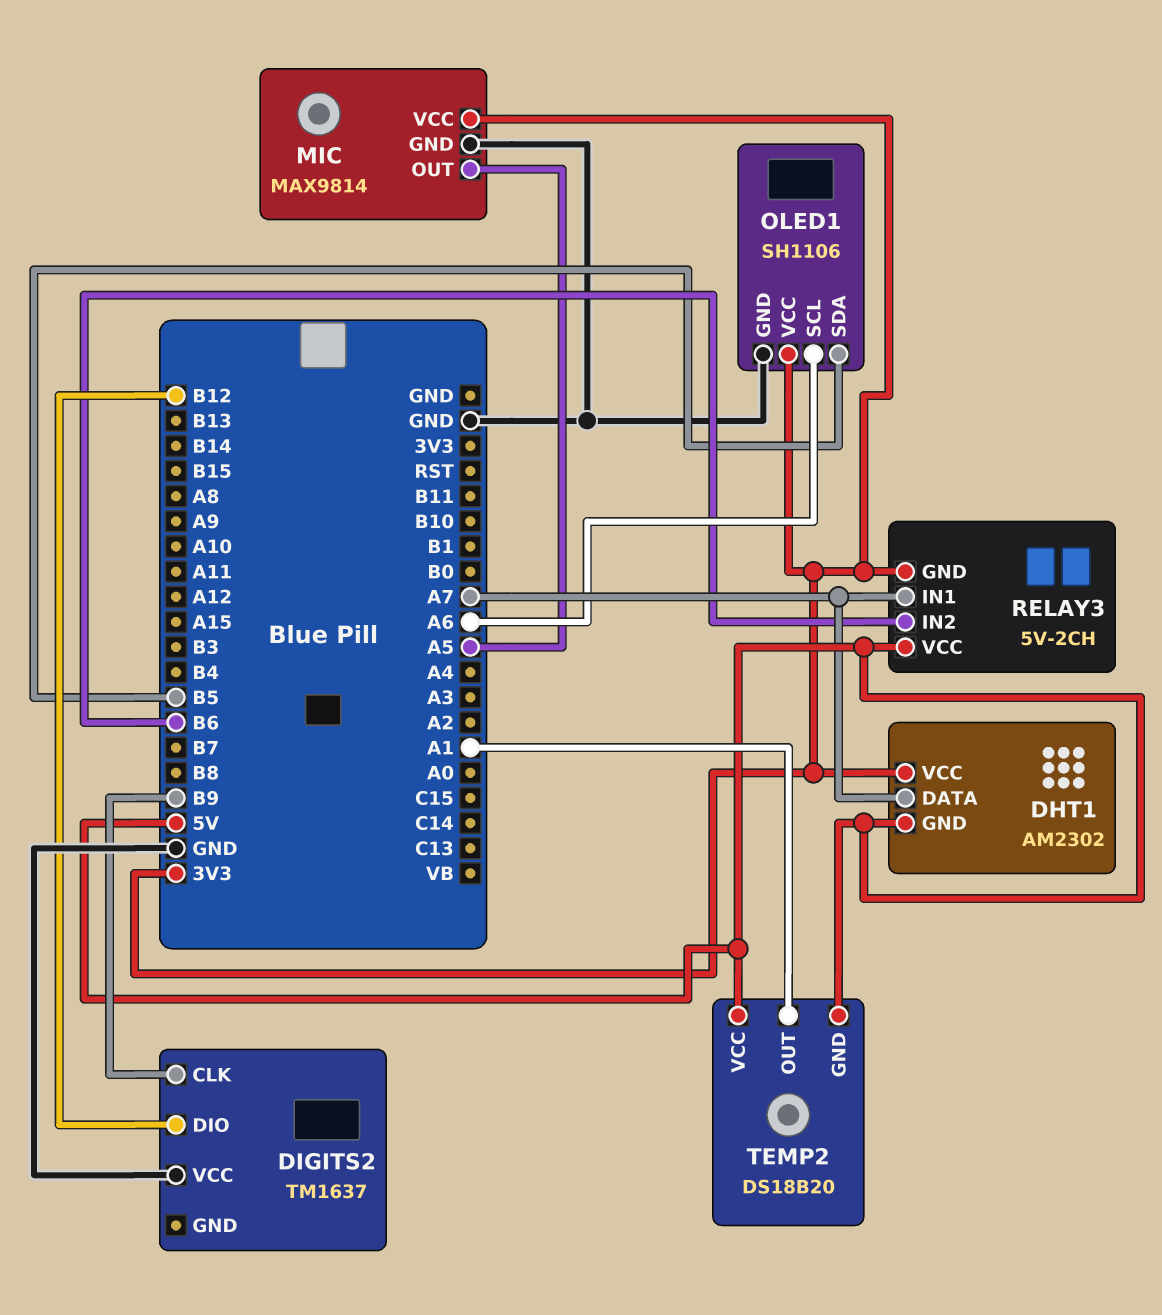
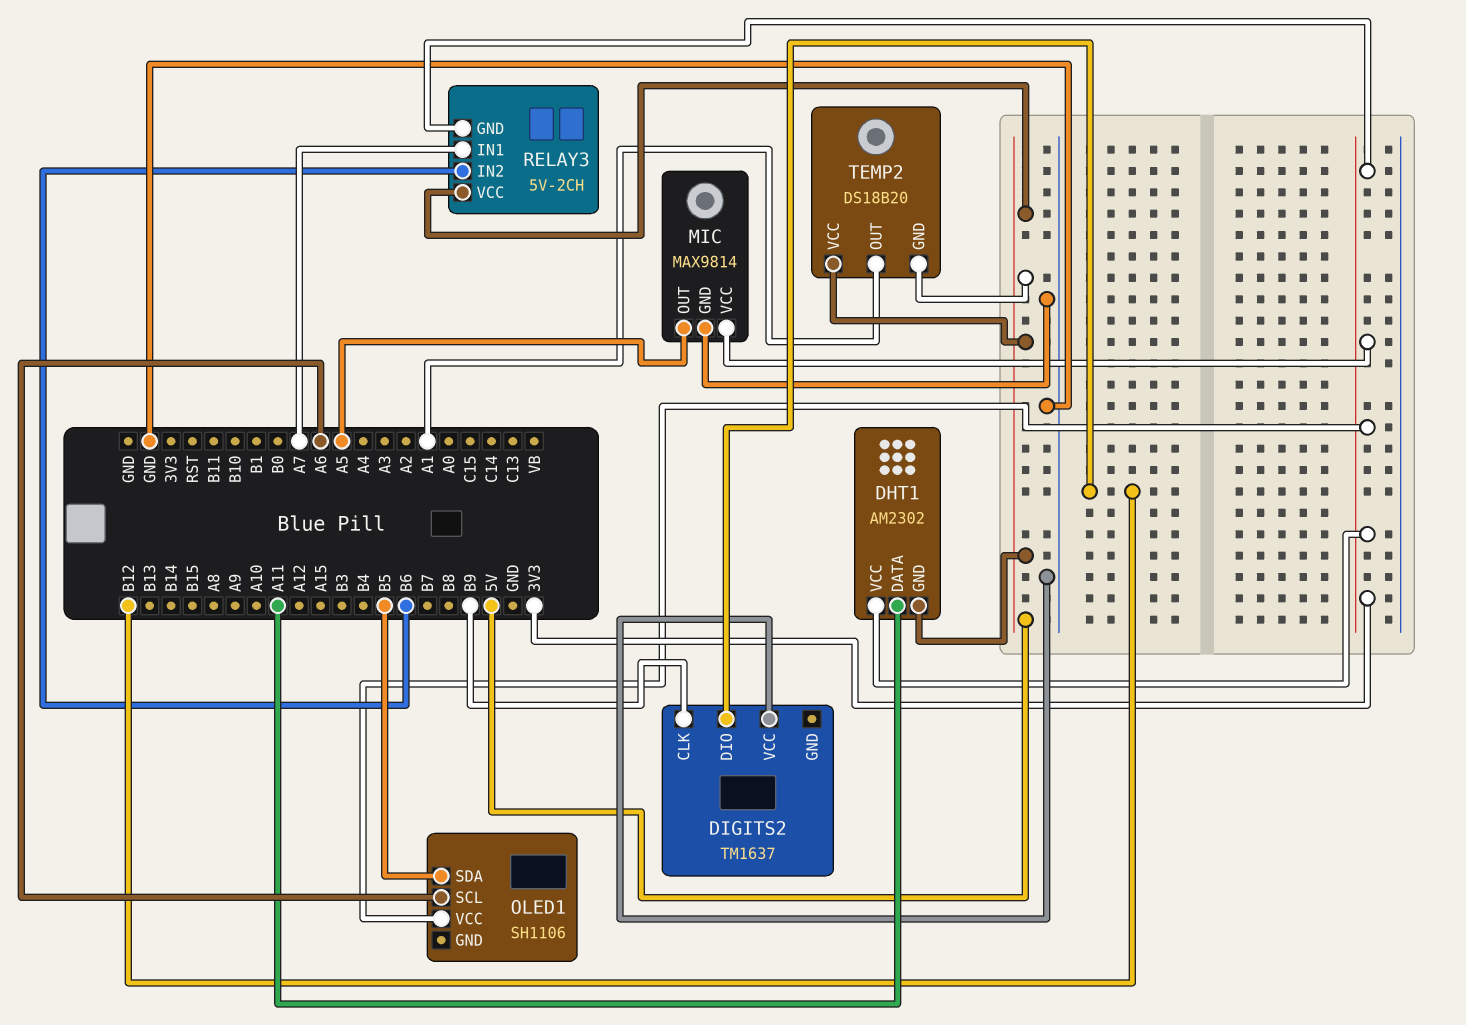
DHT1 pin DATA: A7 -> A11
OLED1 pin GND: GND -> none

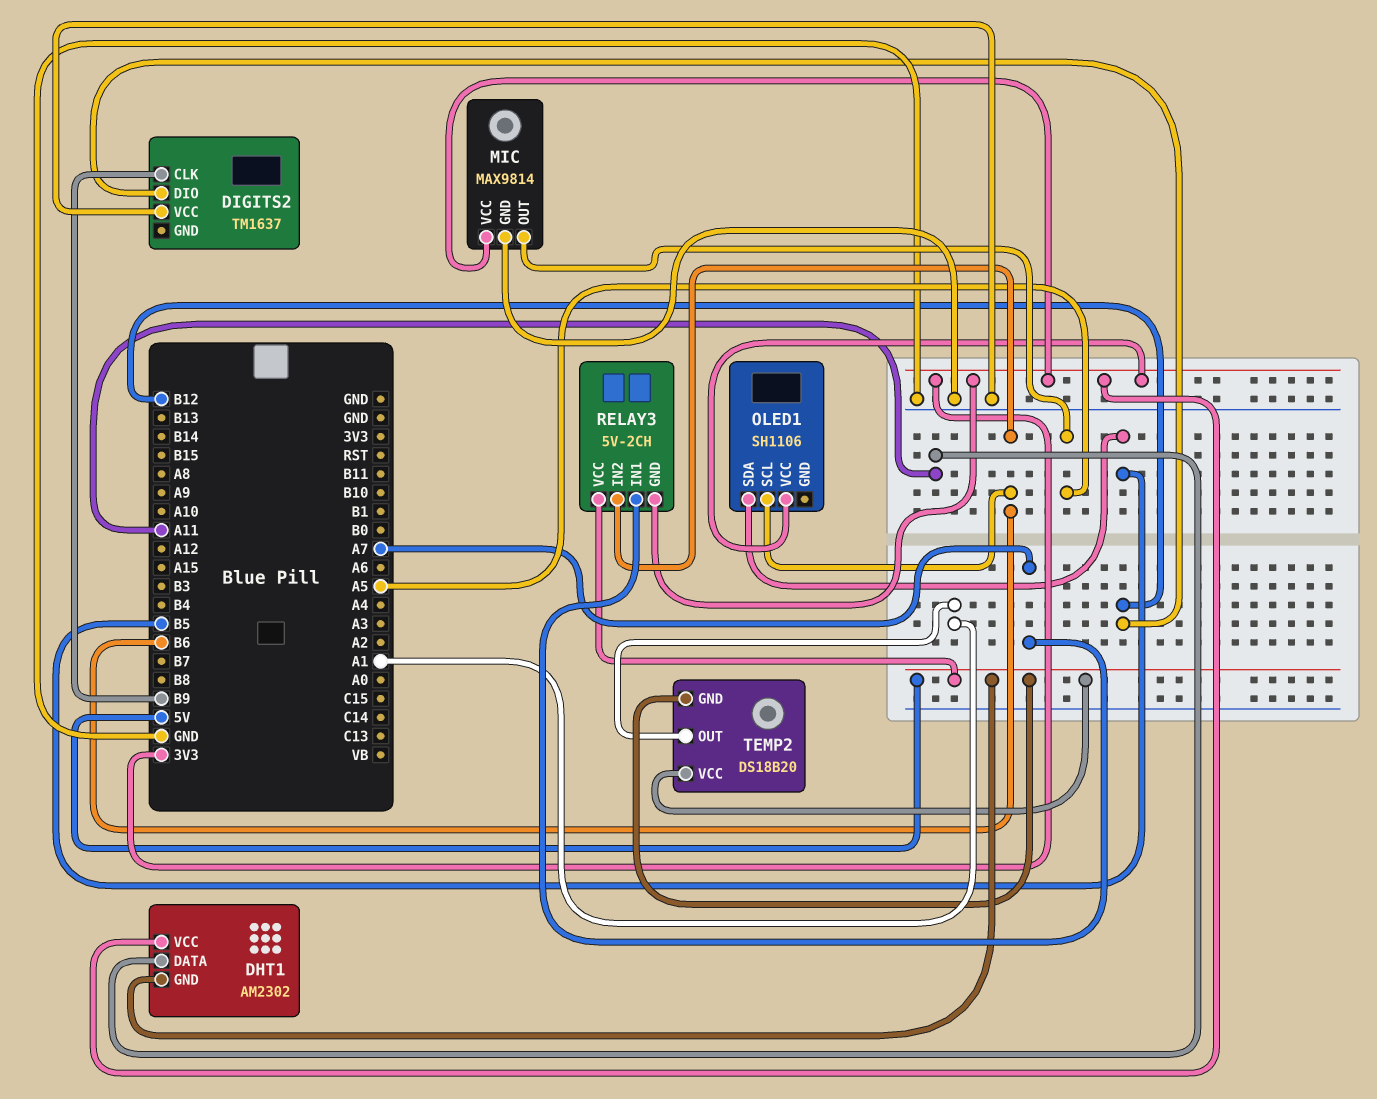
OLED1 pin SCL: A6 -> B6

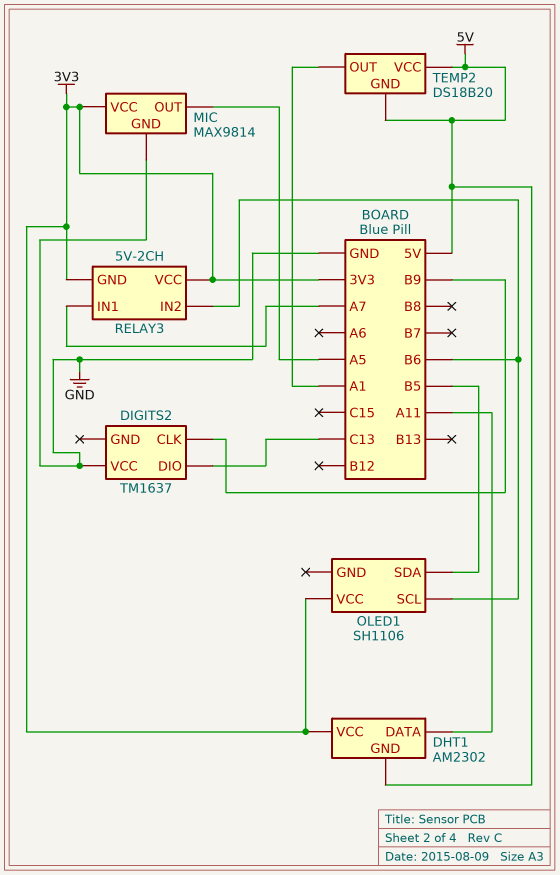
DIGITS2 pin DIO: B12 -> C13
RELAY3 pin VCC: 5V -> 3V3

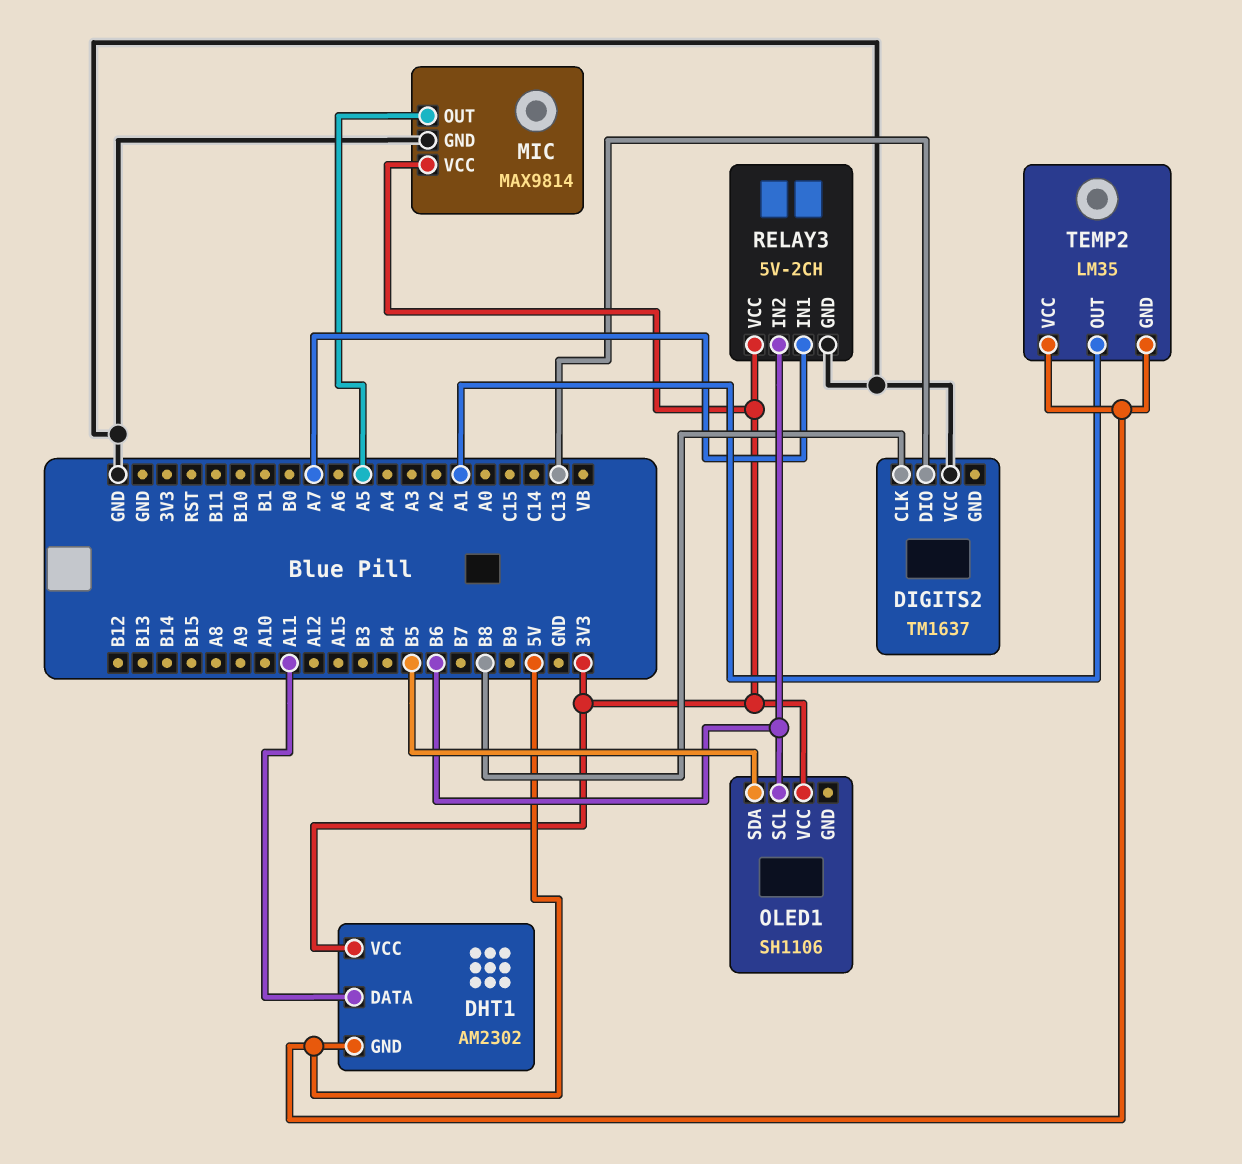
DIGITS2 pin CLK: B9 -> B8
RELAY3 pin GND: 3V3 -> GND
TEMP2: DS18B20 -> LM35

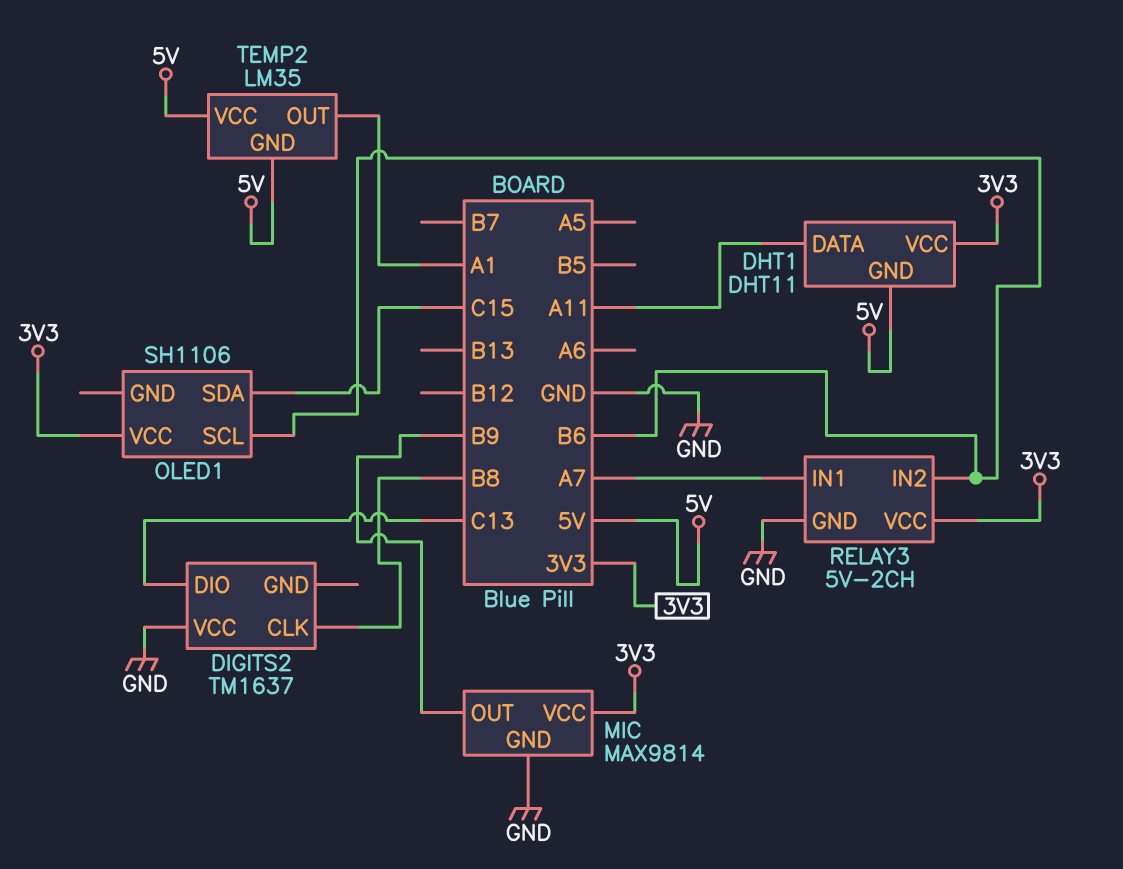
DHT1: AM2302 -> DHT11
MIC pin OUT: A5 -> B9
OLED1 pin SDA: B5 -> C15

